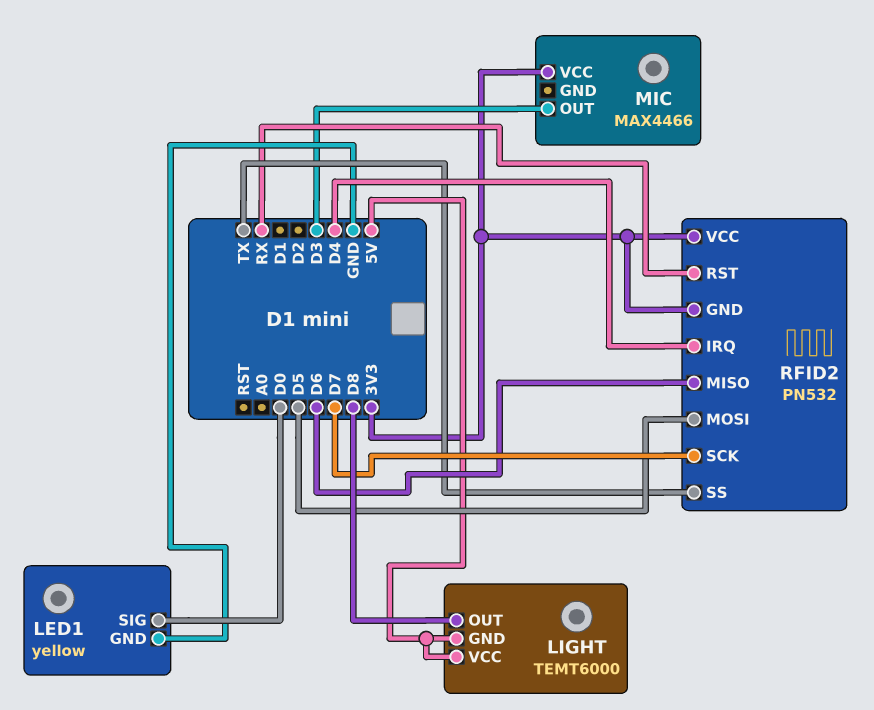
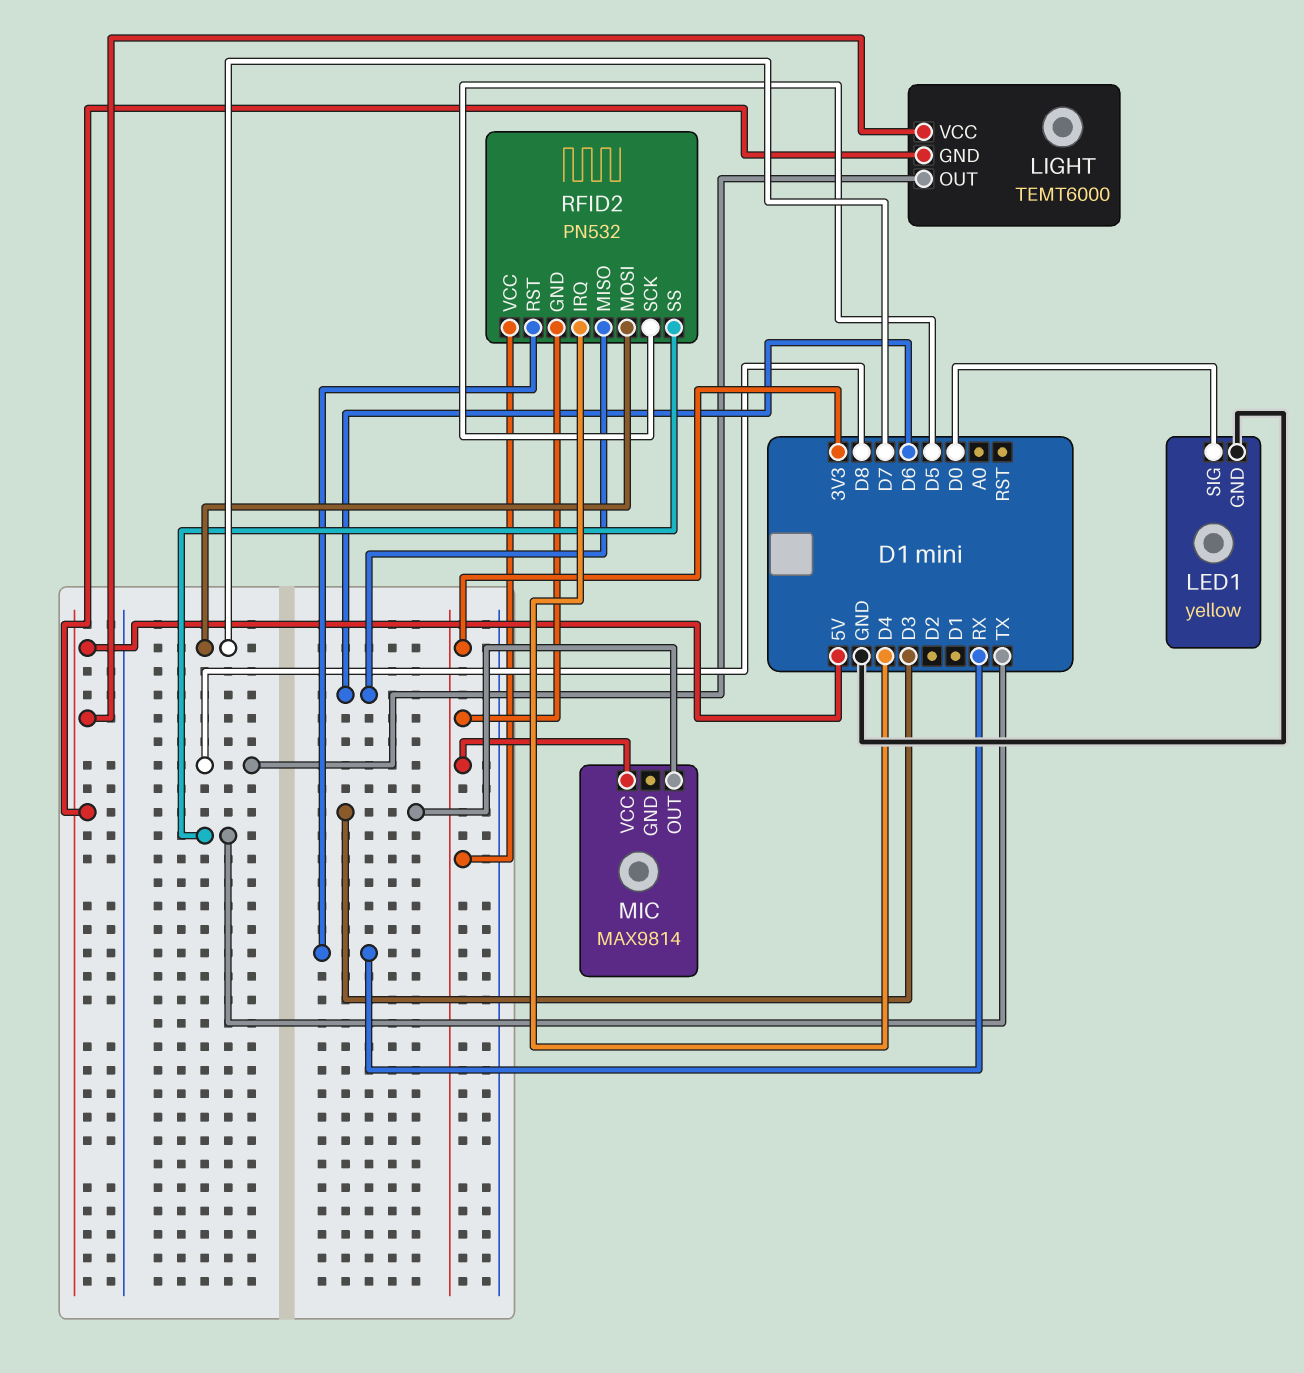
MIC: MAX4466 -> MAX9814
RFID2 pin MOSI: D5 -> D7
RFID2 pin SCK: D7 -> D5

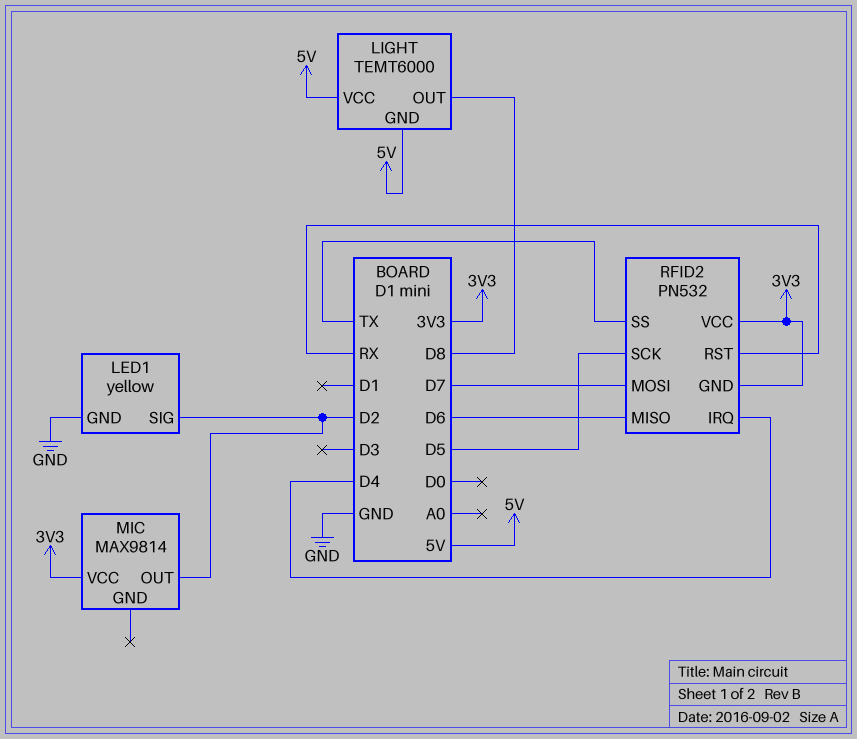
LED1 pin SIG: D0 -> D2
MIC pin OUT: D3 -> D2

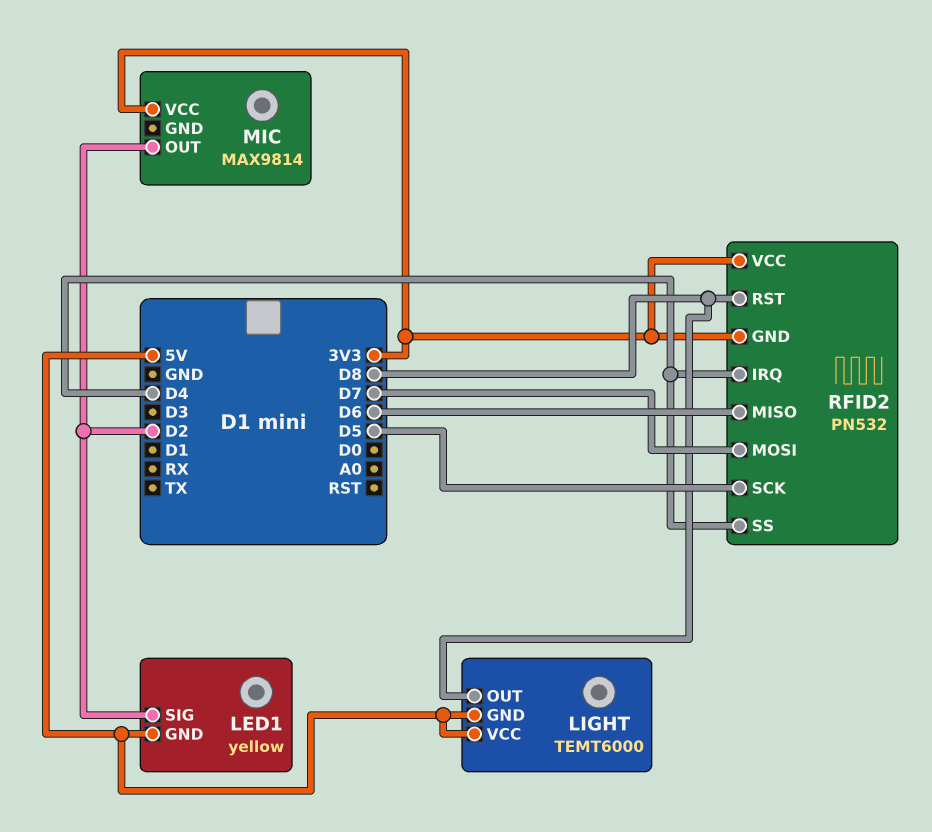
LED1 pin GND: GND -> 5V
RFID2 pin RST: RX -> D8
RFID2 pin SS: TX -> D4

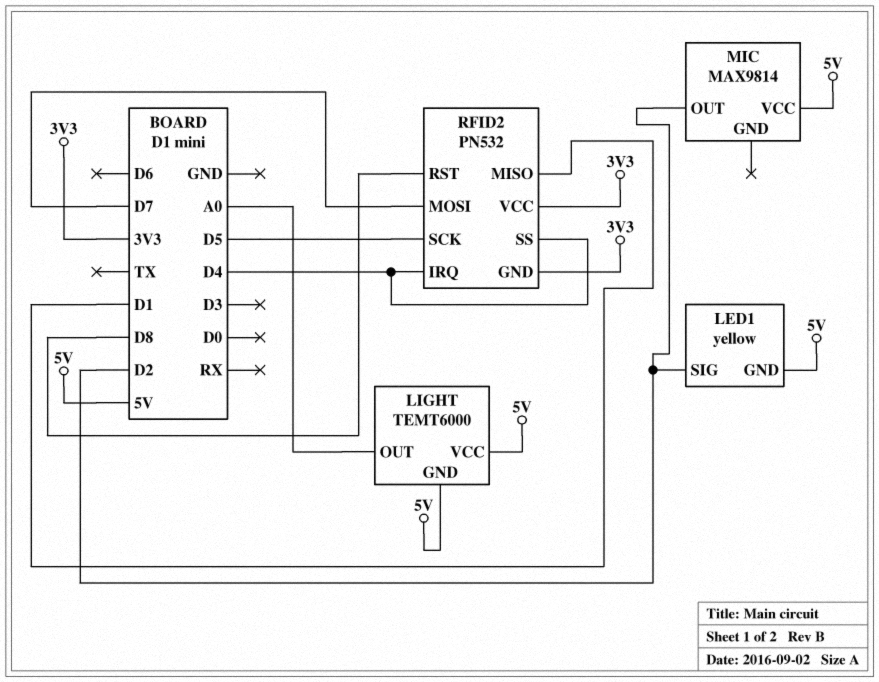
LIGHT pin OUT: D8 -> A0
MIC pin VCC: 3V3 -> 5V
RFID2 pin MISO: D6 -> D1

